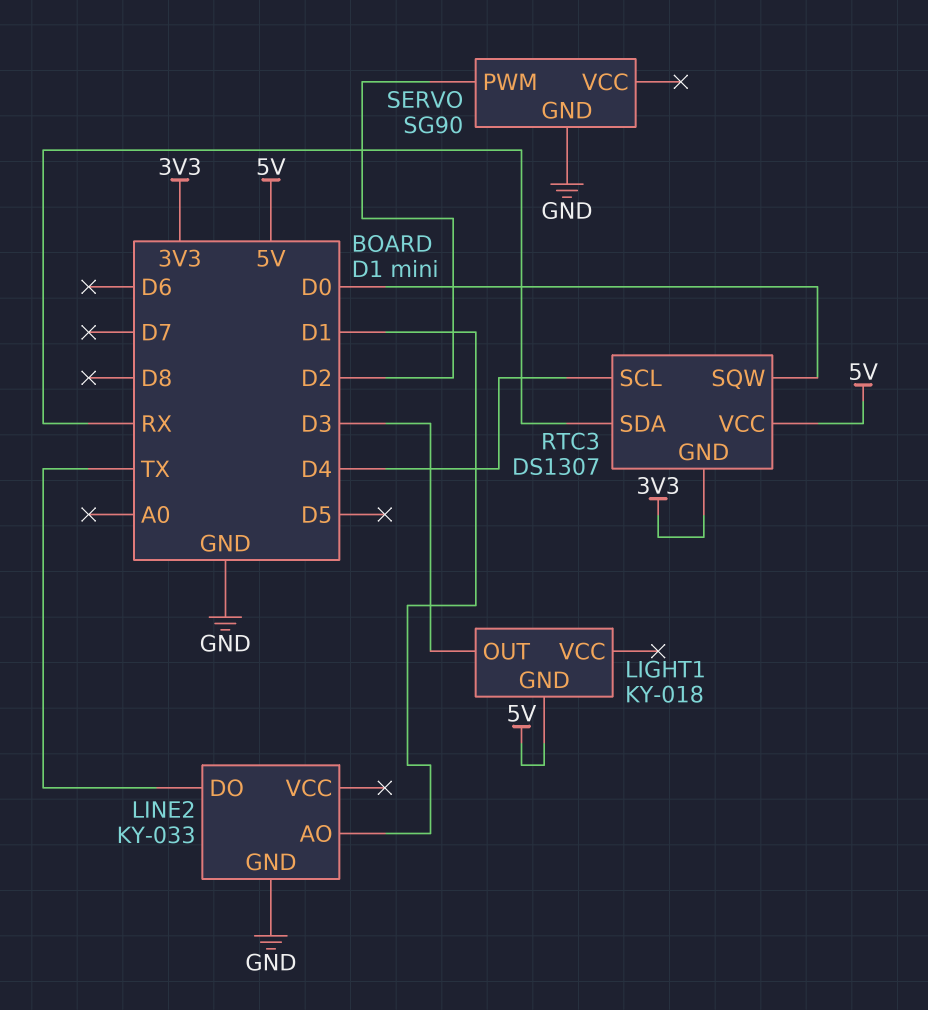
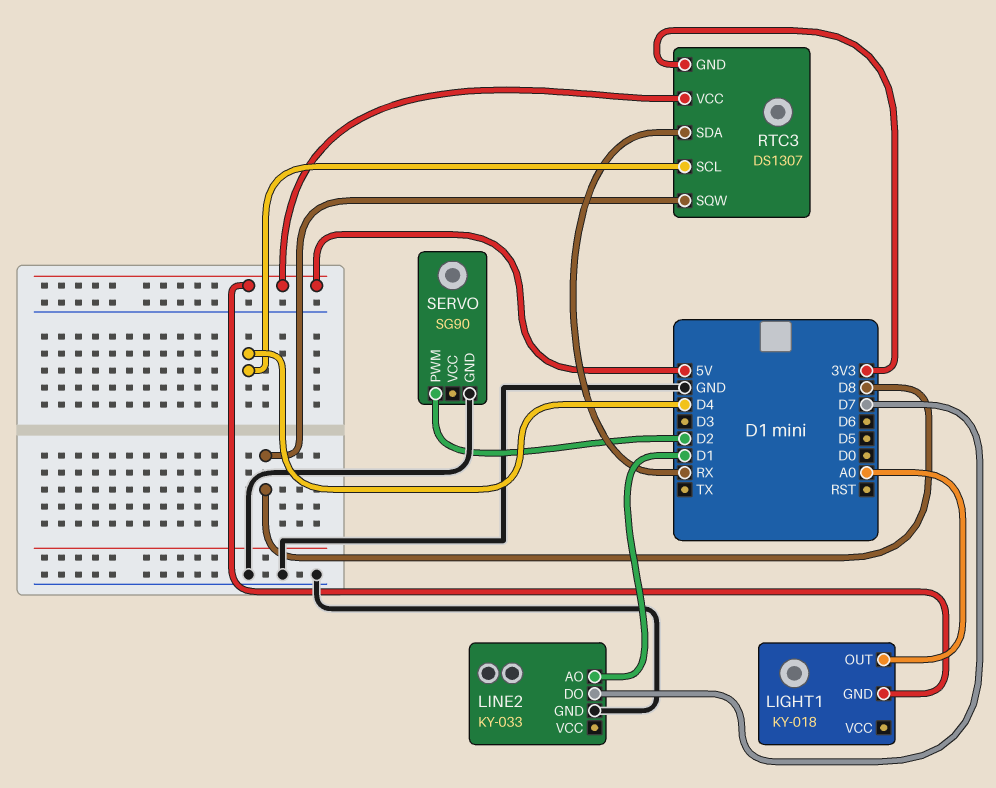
LIGHT1 pin OUT: D3 -> A0
LINE2 pin DO: TX -> D7
RTC3 pin SQW: D0 -> D8

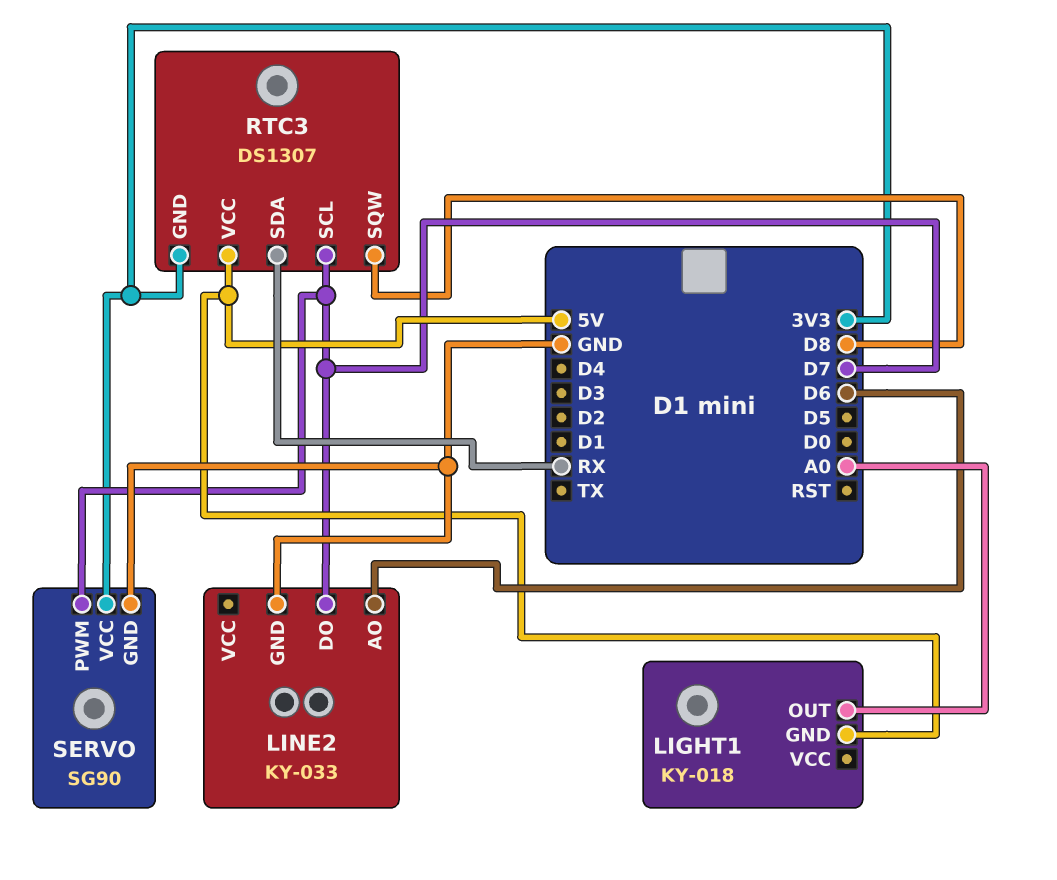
LINE2 pin AO: D1 -> D6
RTC3 pin SCL: D4 -> D7
SERVO pin PWM: D2 -> D7
SERVO pin VCC: none -> 3V3

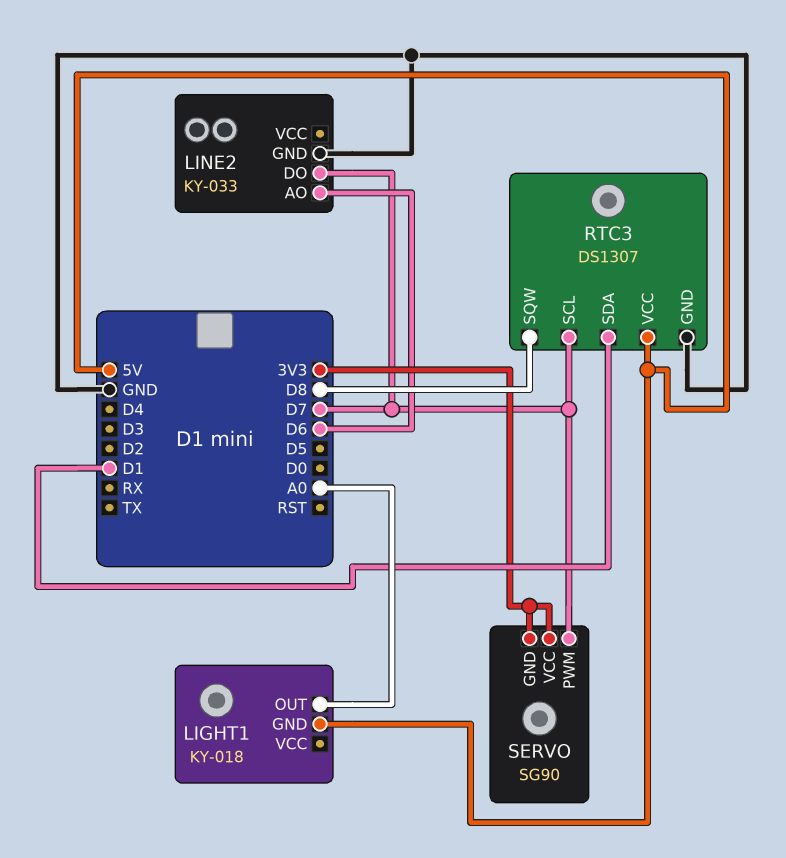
RTC3 pin GND: 3V3 -> GND
RTC3 pin SDA: RX -> D1
SERVO pin GND: GND -> 3V3

